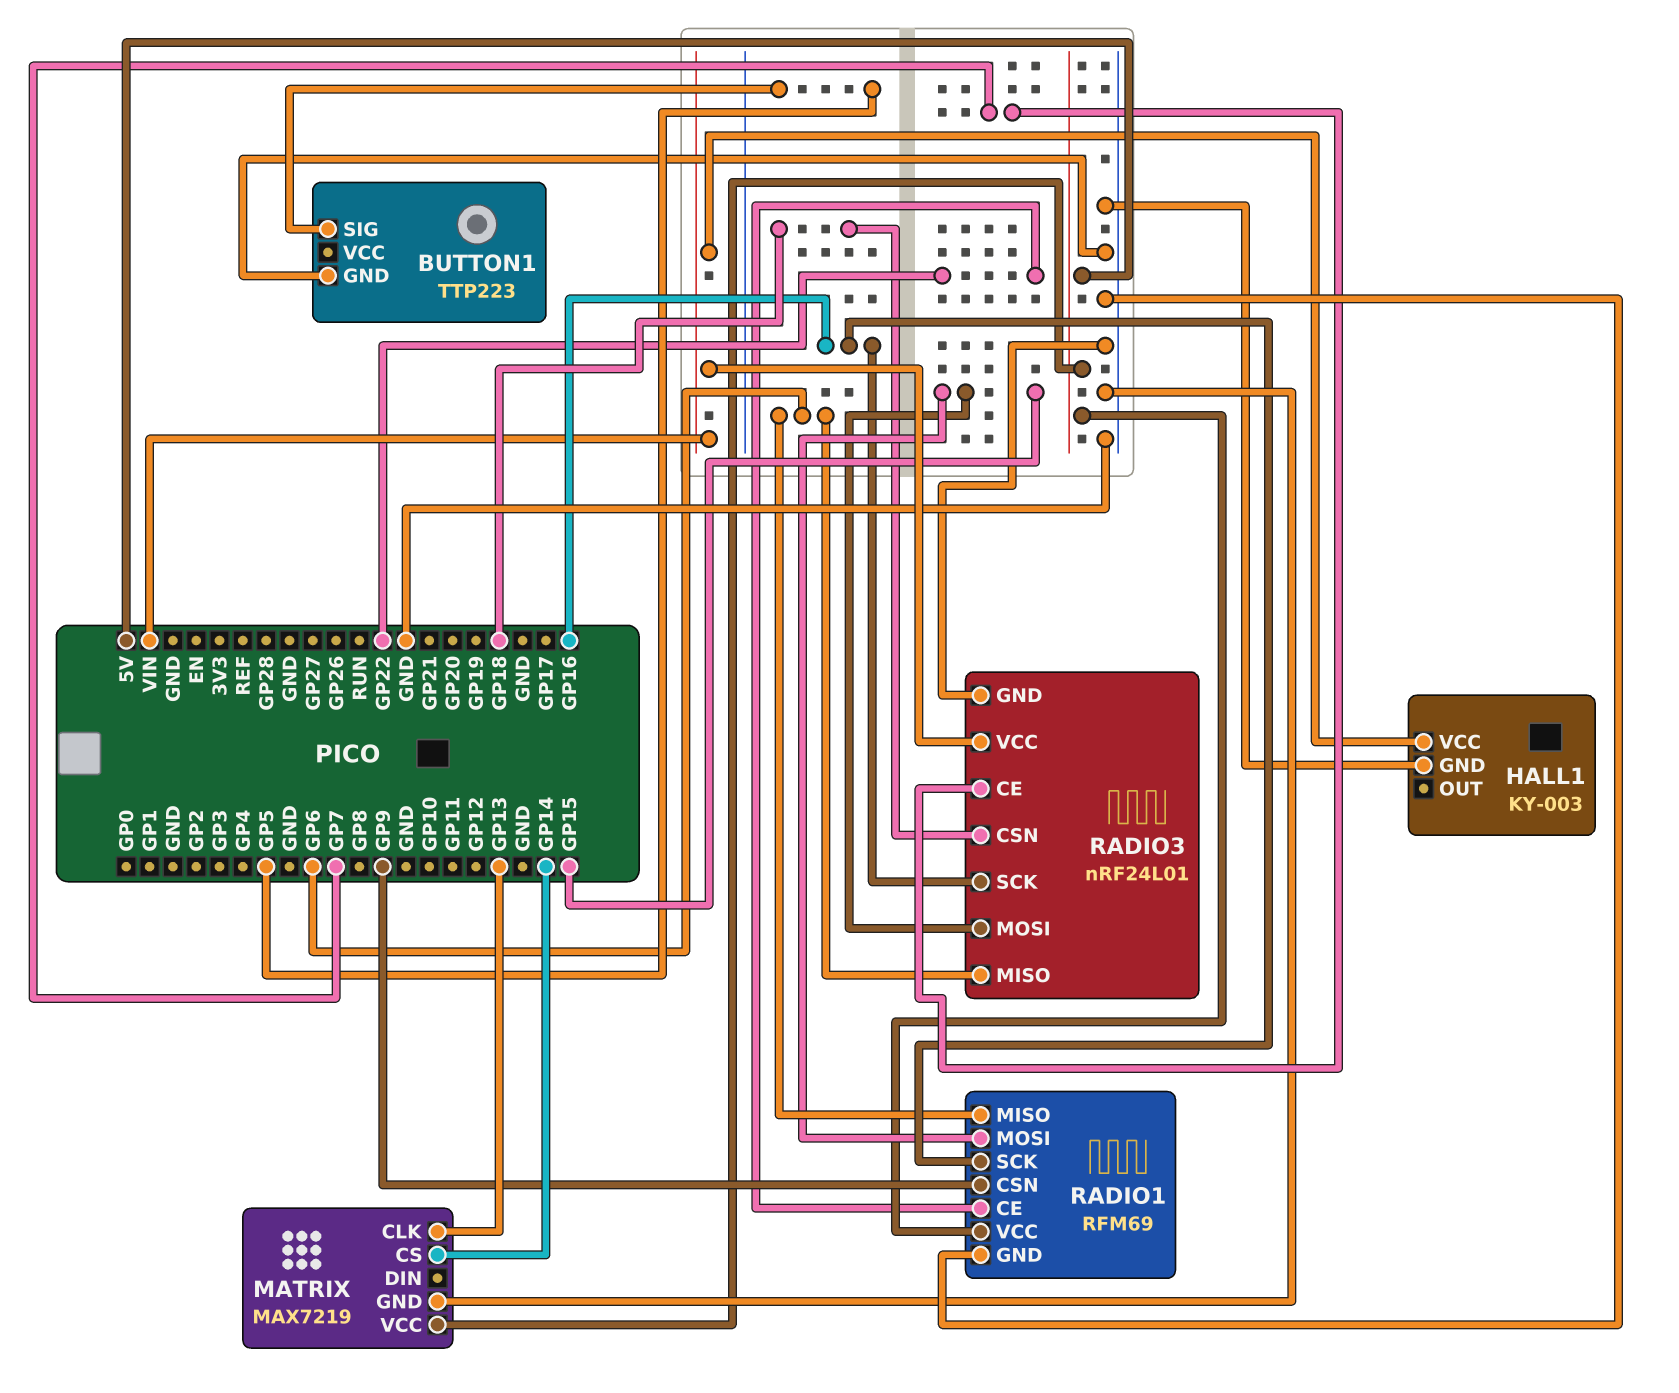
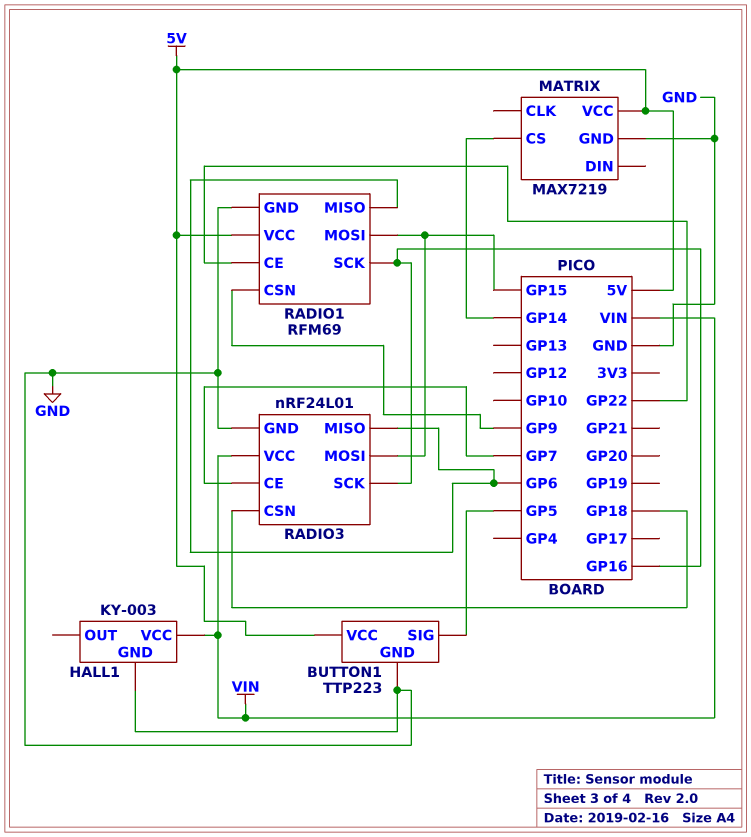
BUTTON1 pin VCC: none -> 5V
MATRIX pin CLK: GP13 -> none

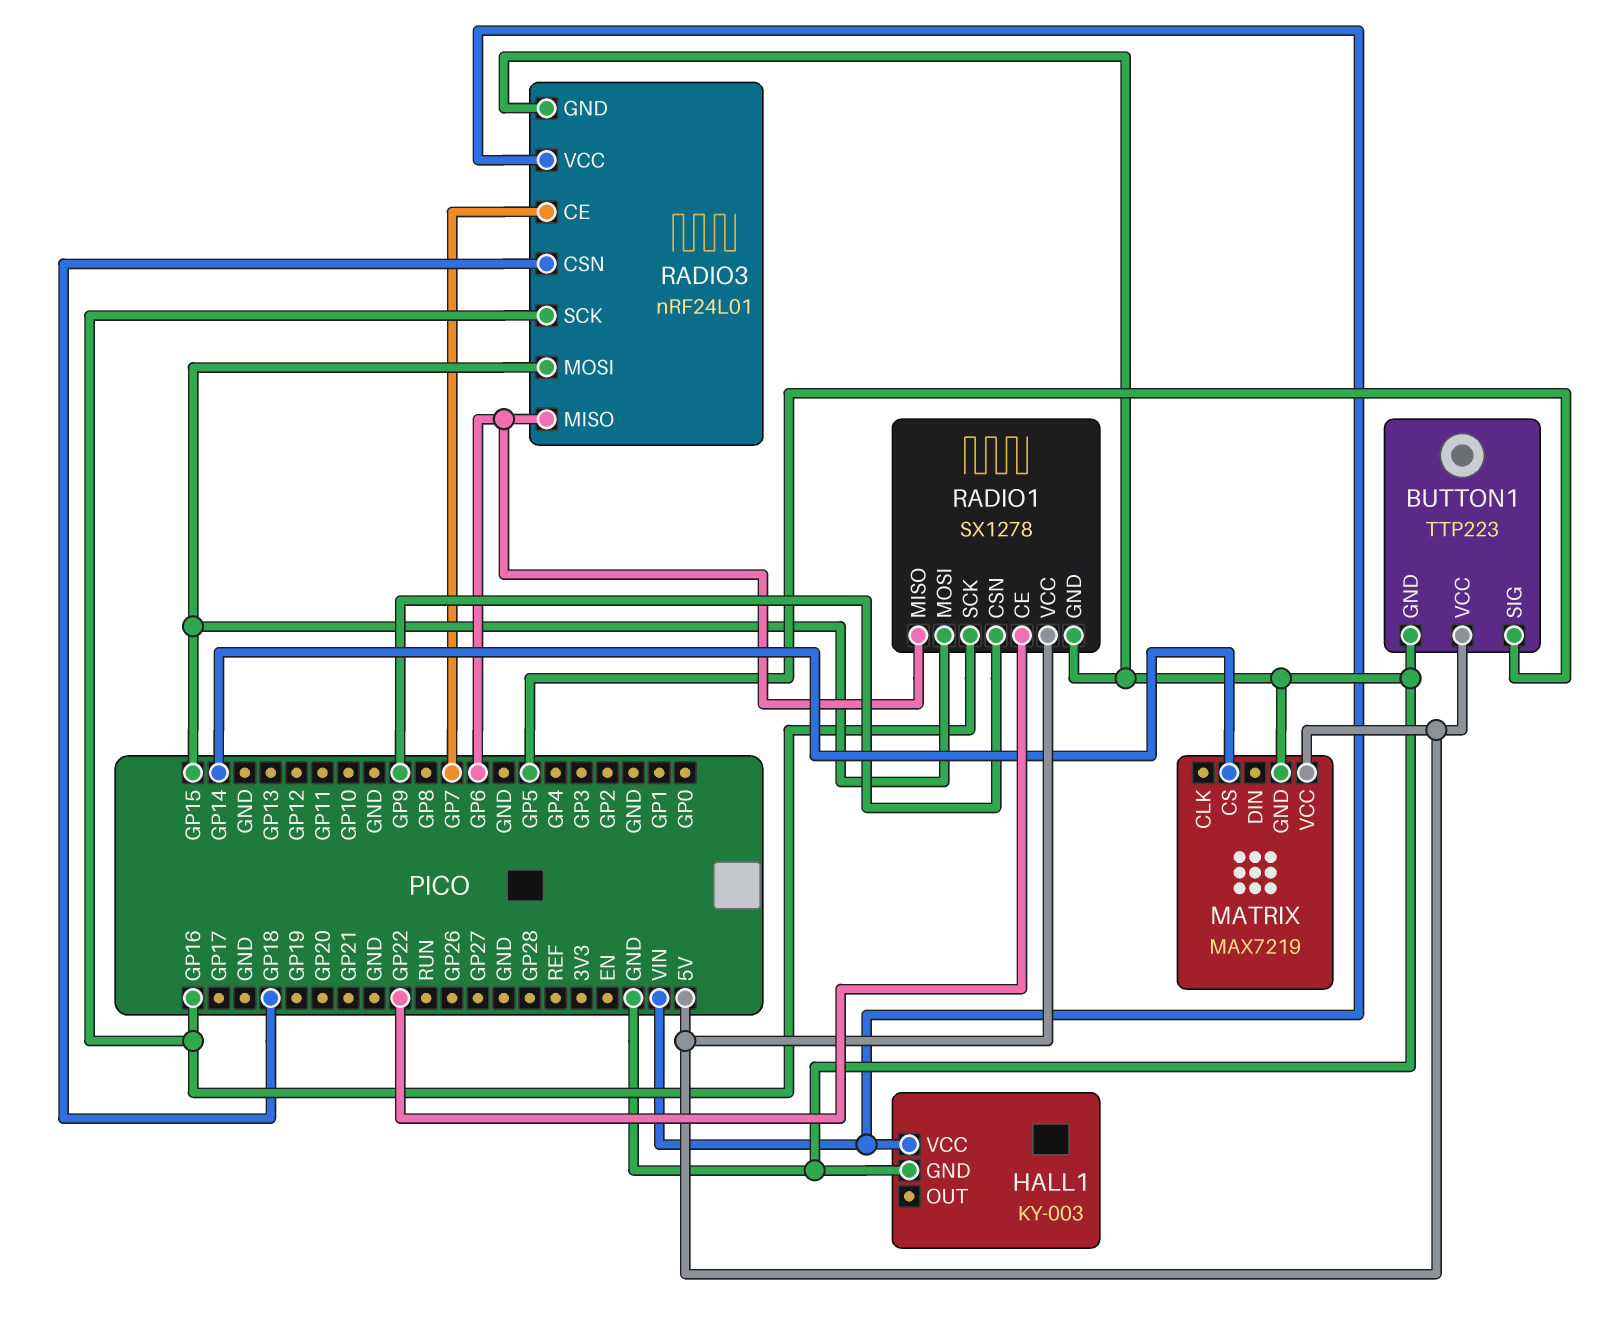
RADIO1: RFM69 -> SX1278

